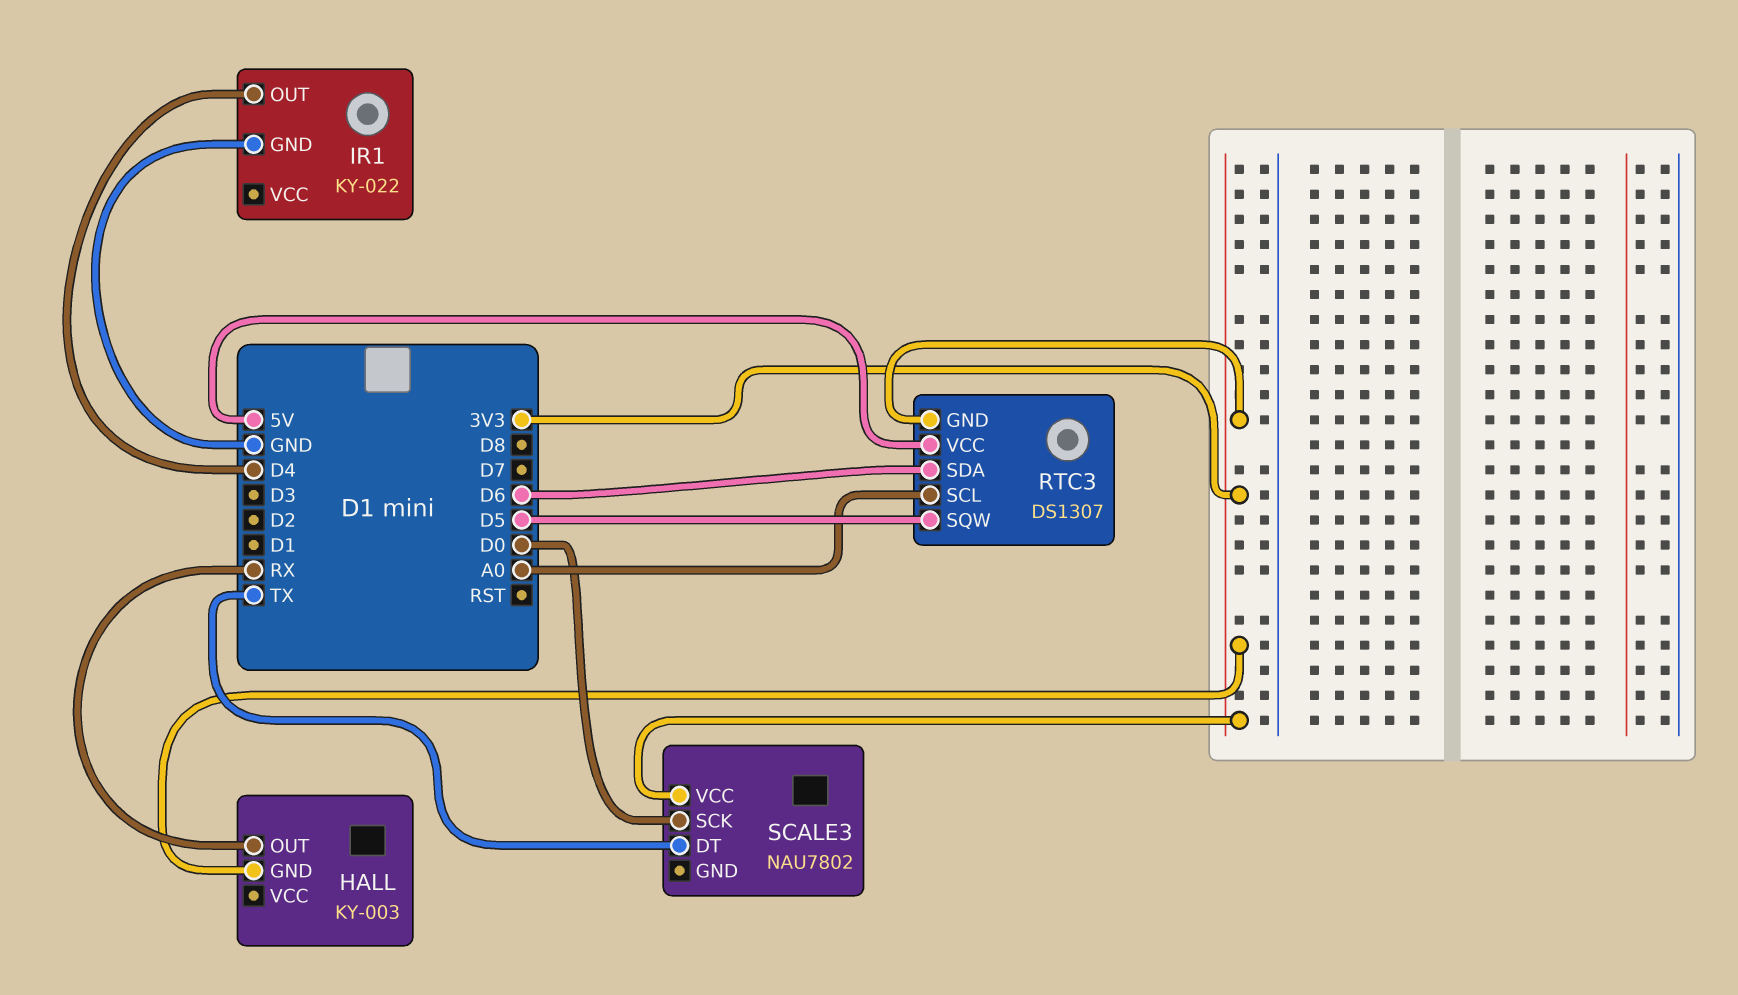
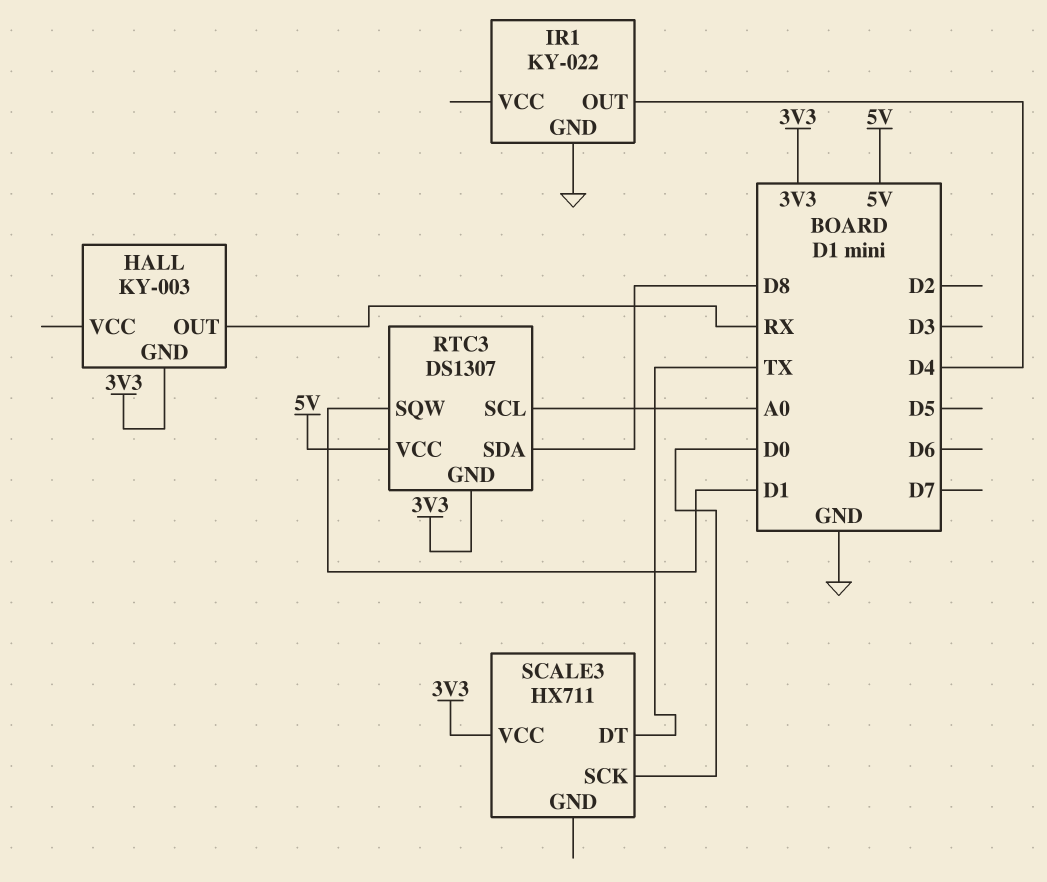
RTC3 pin SDA: D6 -> D8
RTC3 pin SQW: D5 -> D1
SCALE3: NAU7802 -> HX711

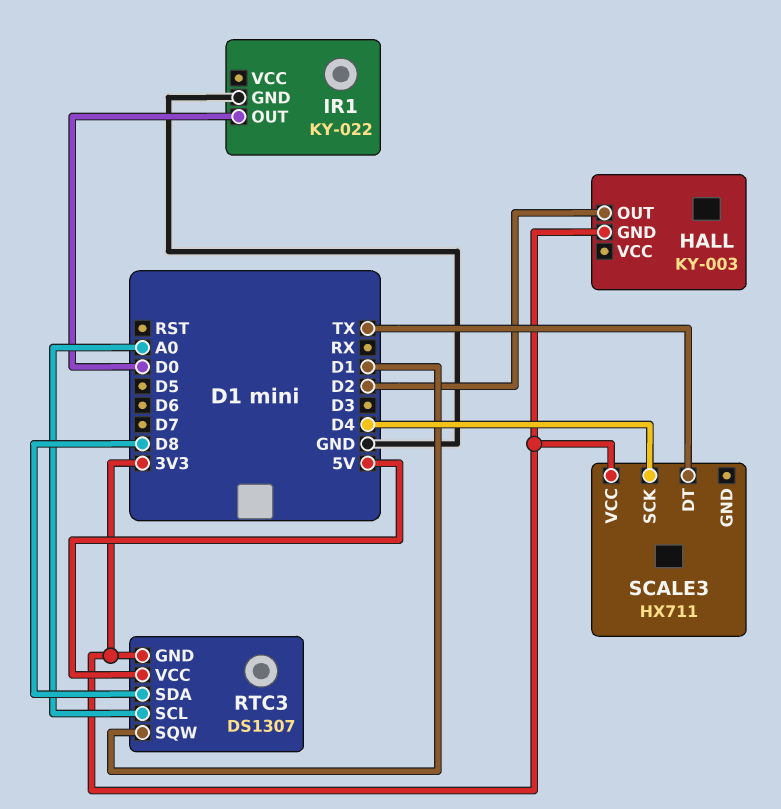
HALL pin OUT: RX -> D2
IR1 pin OUT: D4 -> D0
SCALE3 pin SCK: D0 -> D4

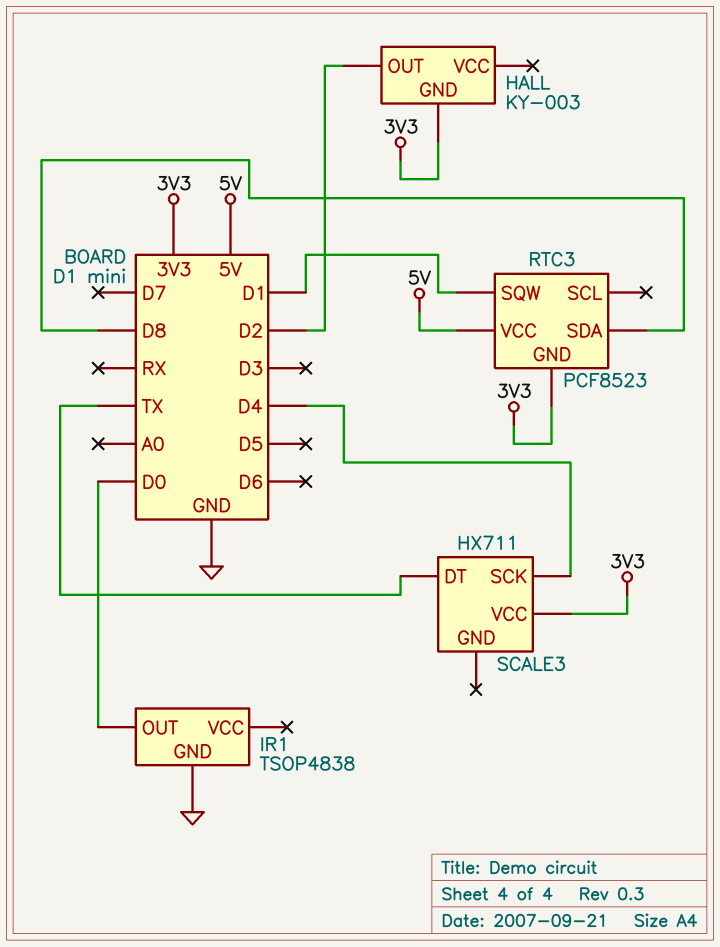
IR1: KY-022 -> TSOP4838
RTC3: DS1307 -> PCF8523
RTC3 pin SCL: A0 -> none

